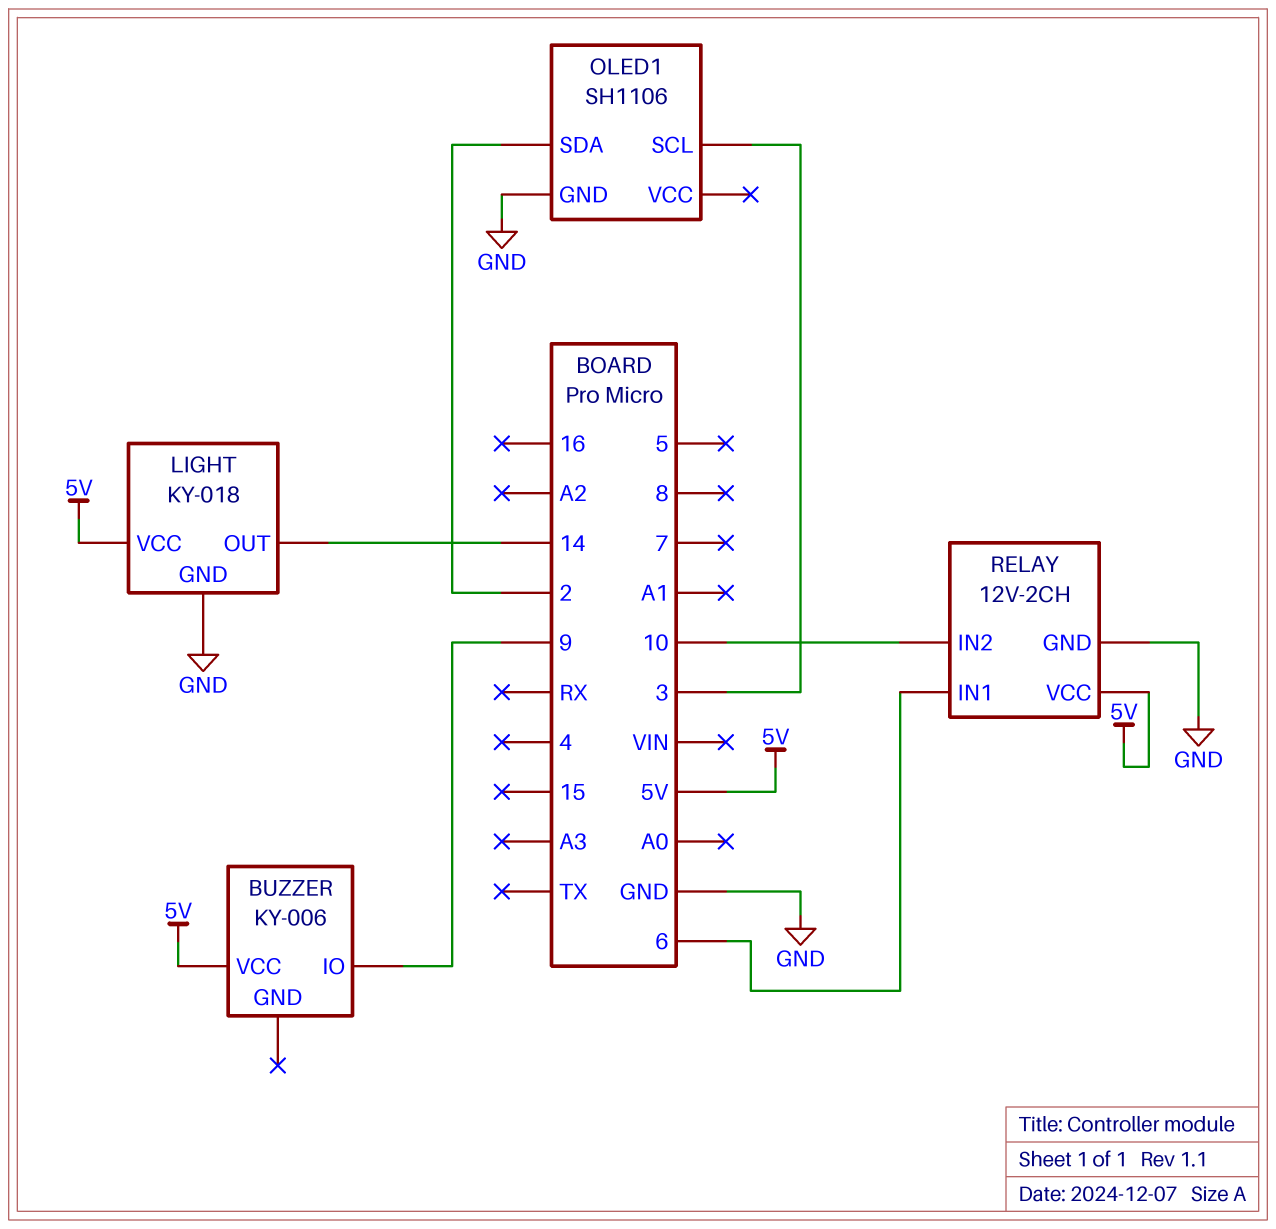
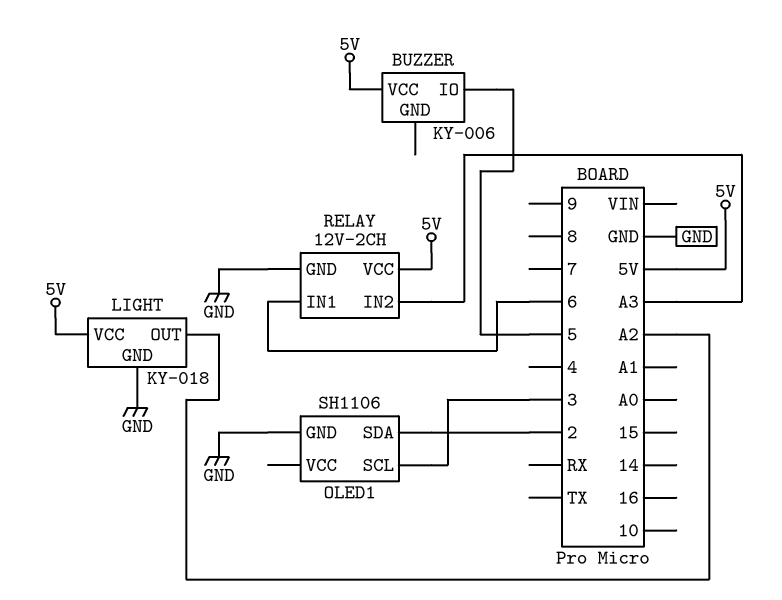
BUZZER pin IO: 9 -> 5
LIGHT pin OUT: 14 -> A2
RELAY pin IN2: 10 -> A3

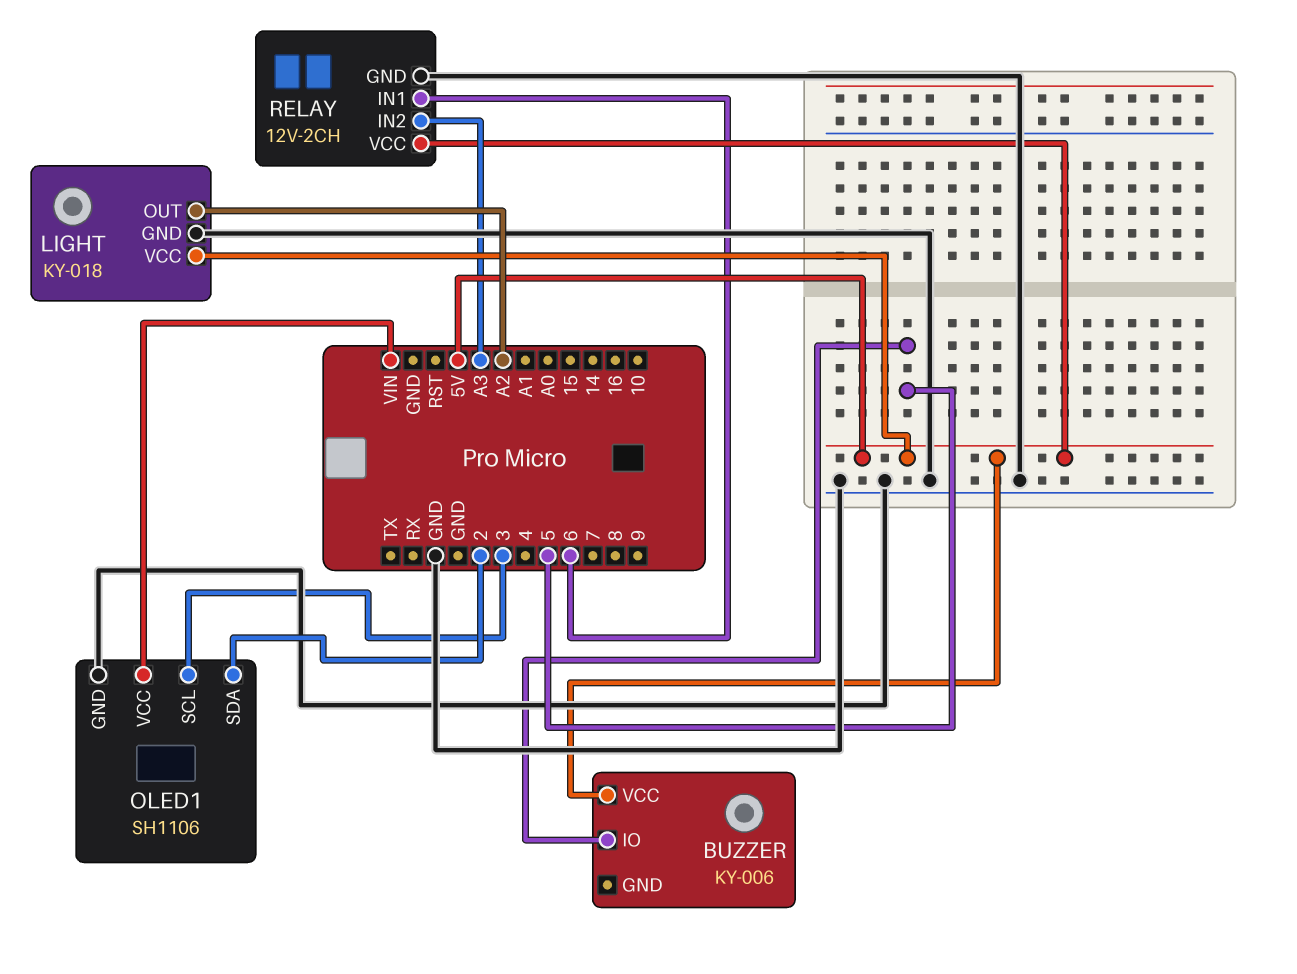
OLED1 pin VCC: none -> VIN

